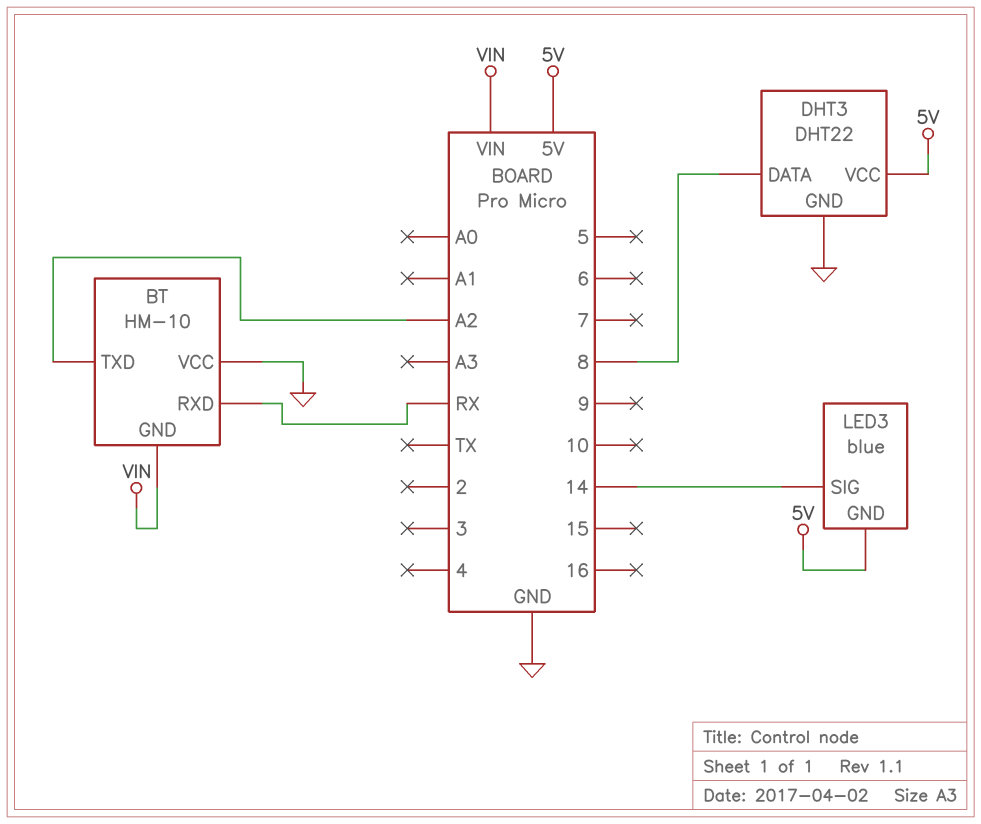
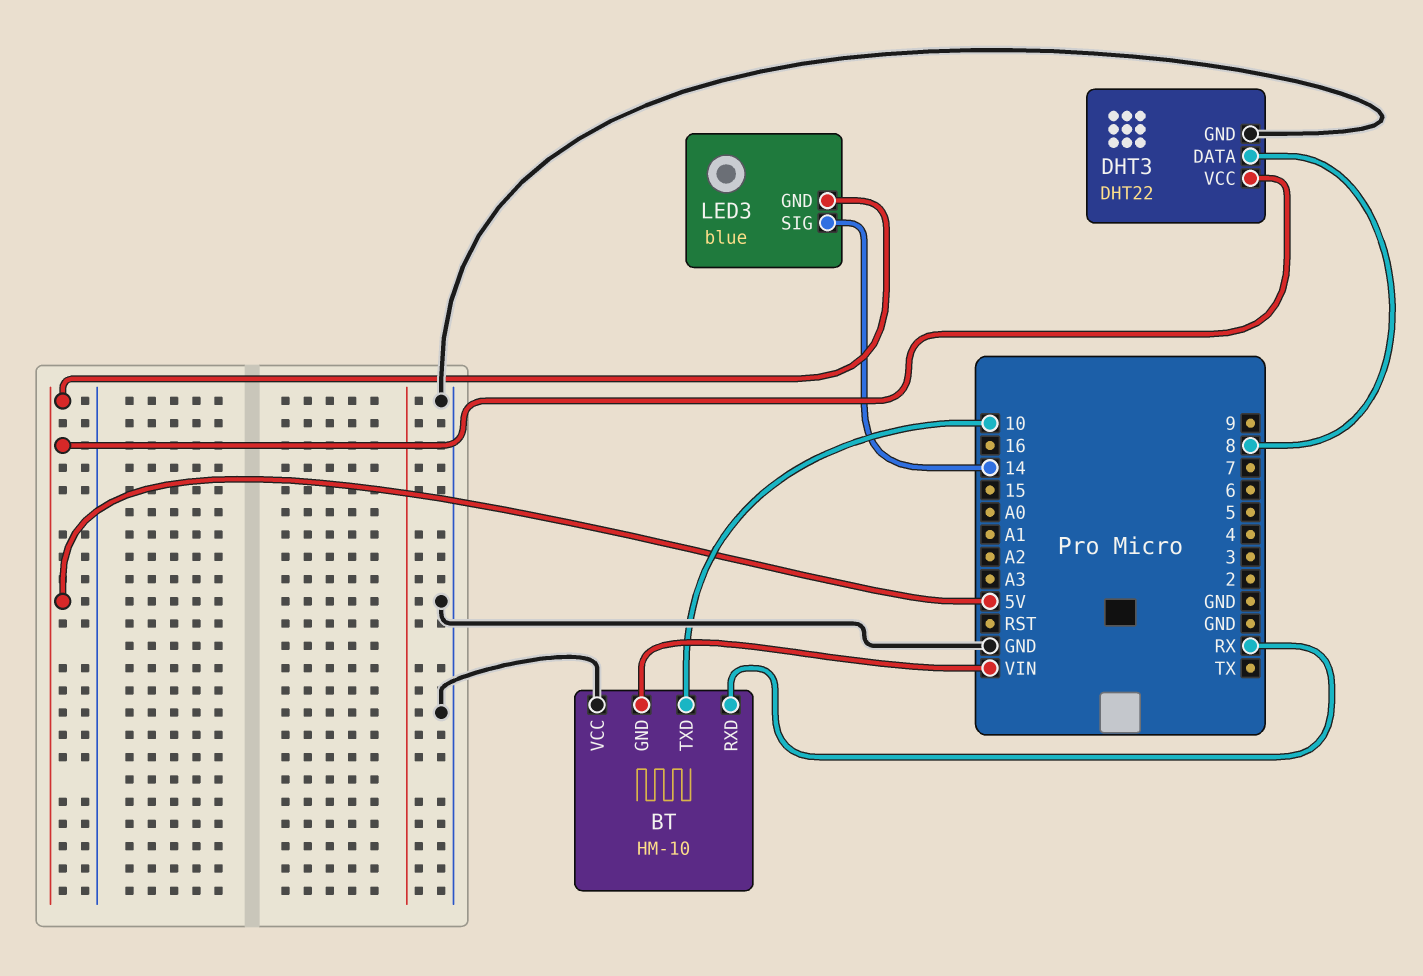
BT pin TXD: A2 -> 10

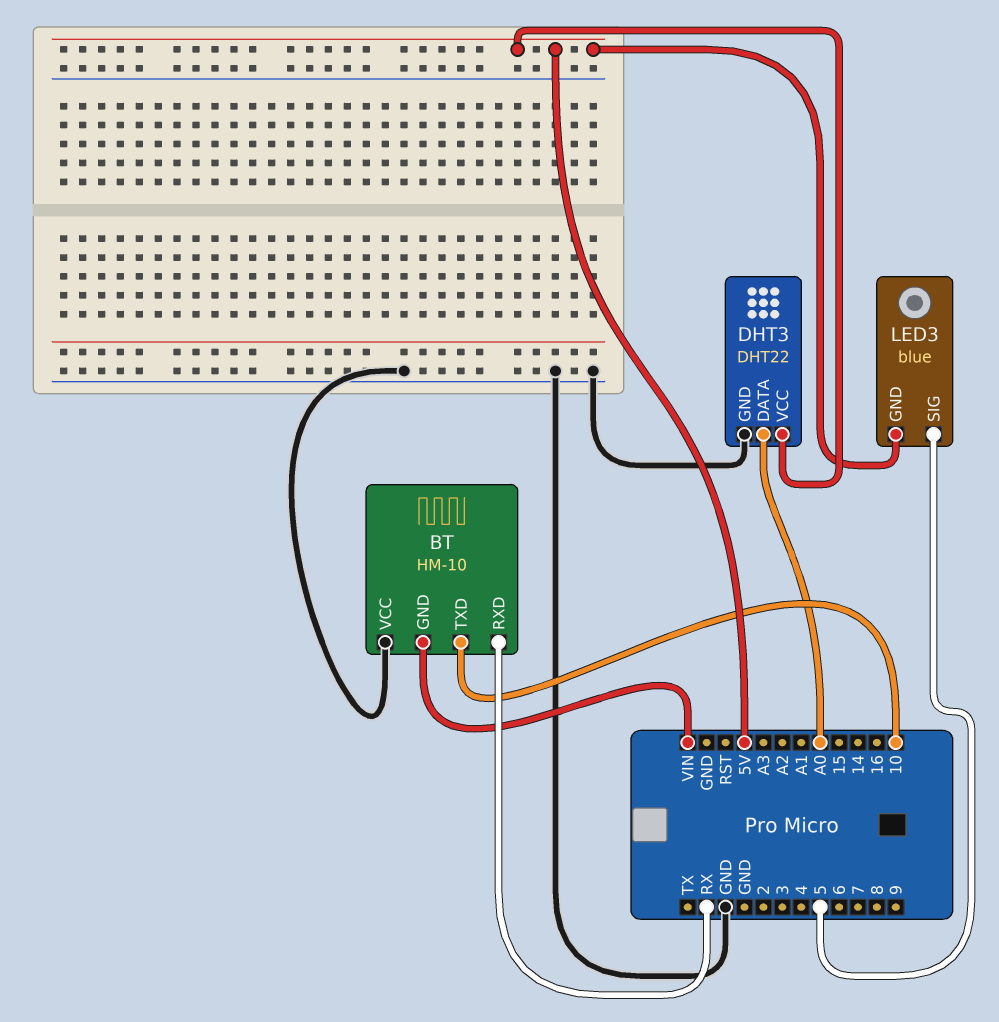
DHT3 pin DATA: 8 -> A0
LED3 pin SIG: 14 -> 5

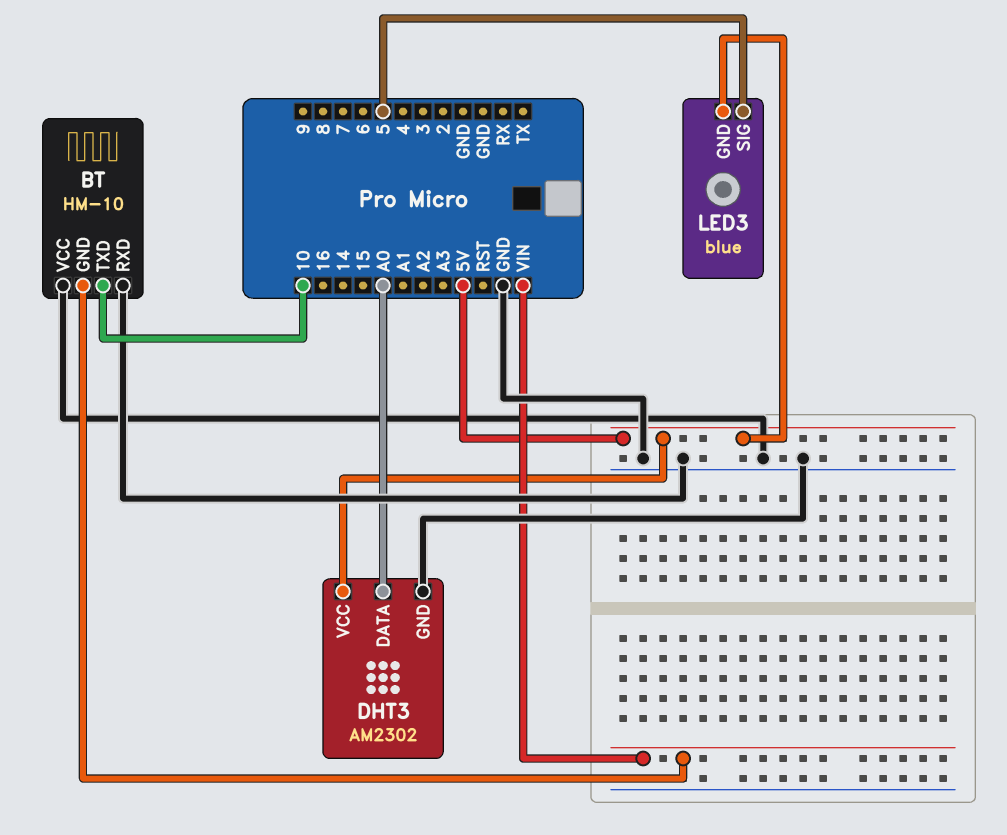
BT pin RXD: RX -> GND
DHT3: DHT22 -> AM2302

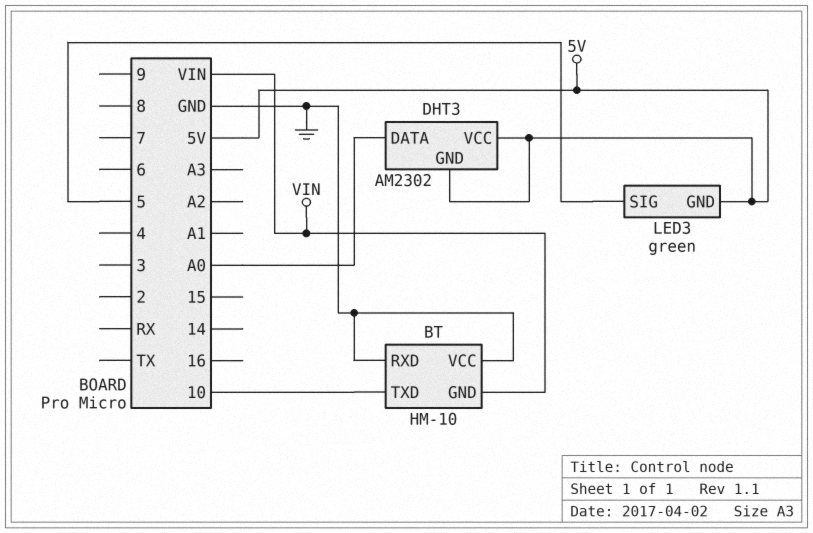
DHT3 pin GND: GND -> 5V
LED3: blue -> green

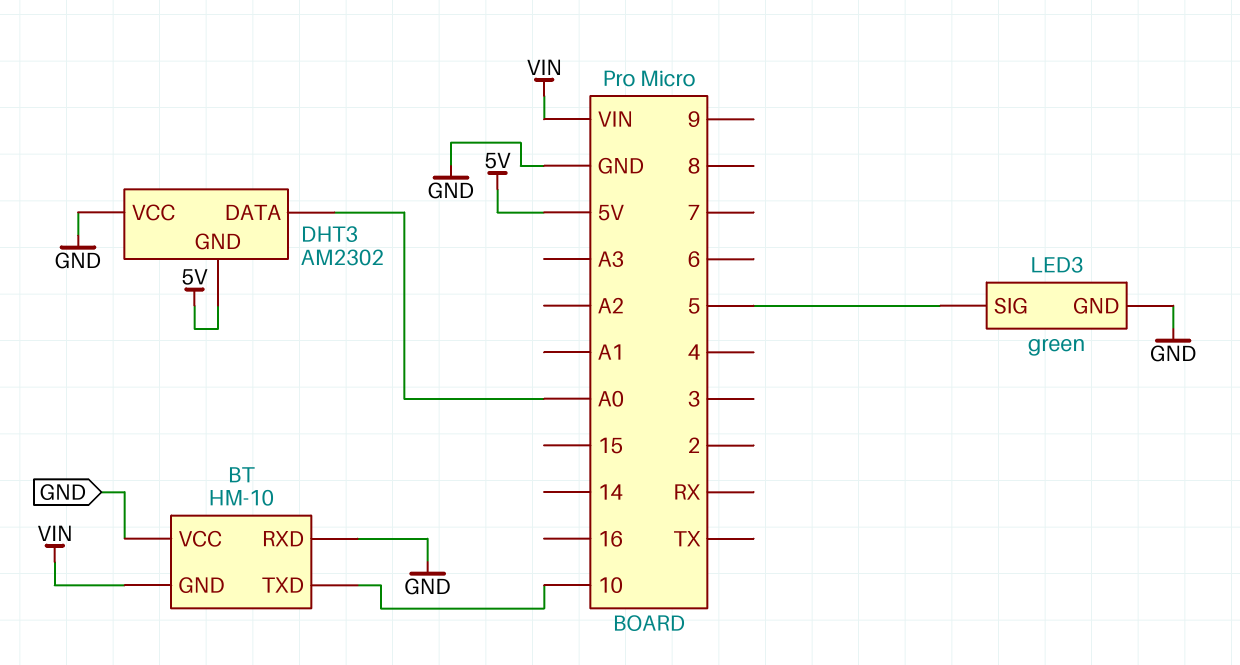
DHT3 pin VCC: 5V -> GND
LED3 pin GND: 5V -> GND

